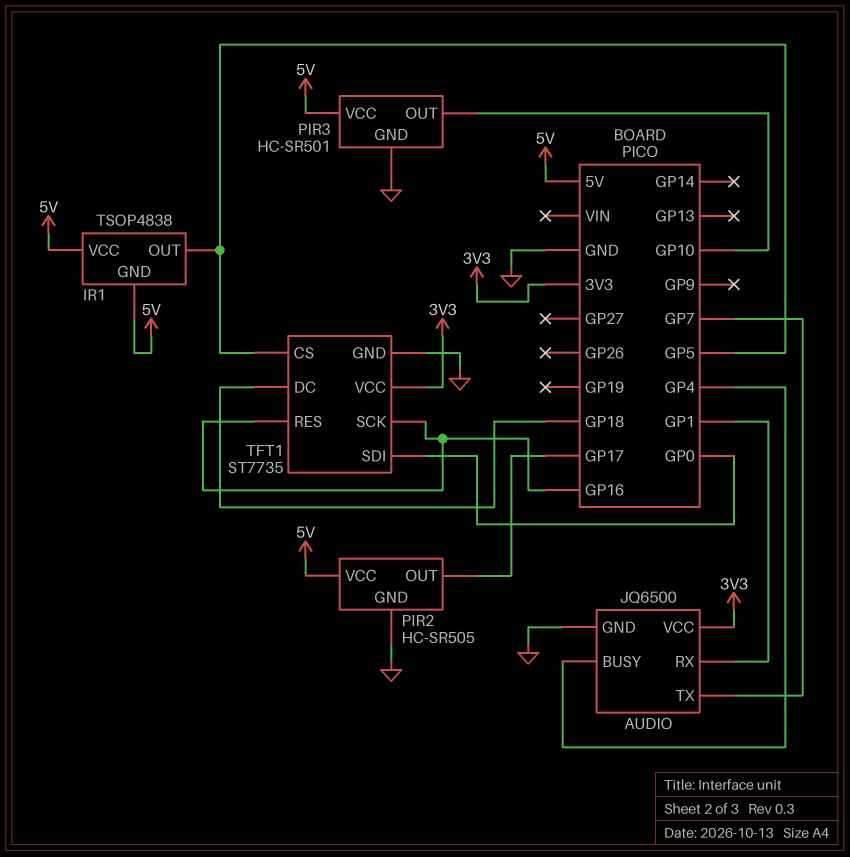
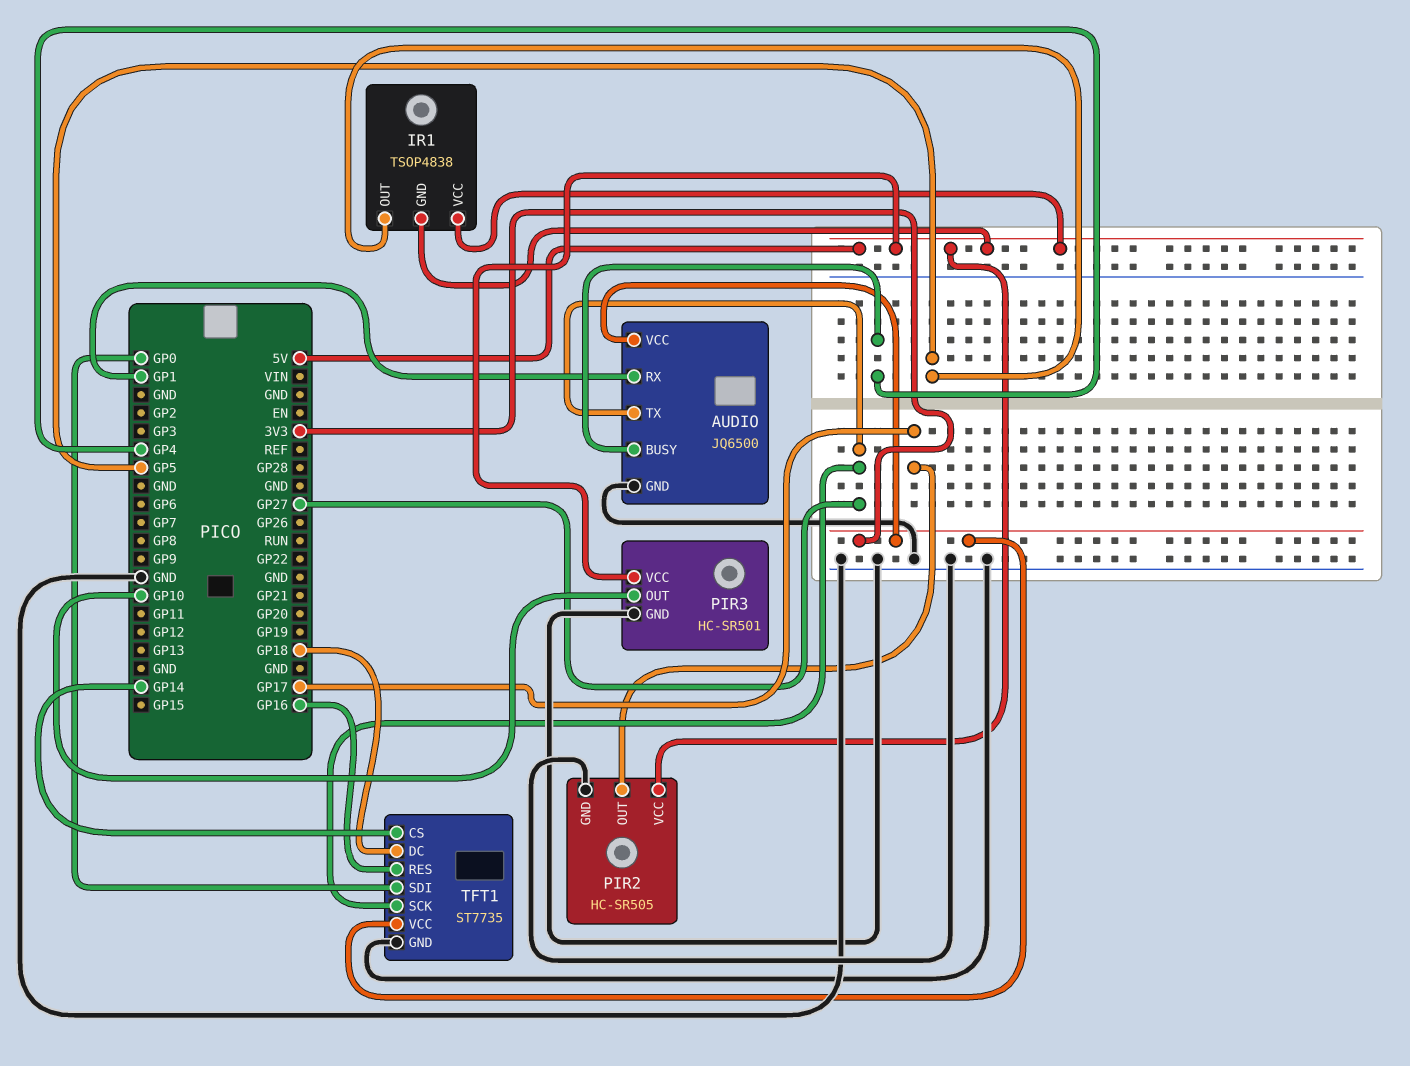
AUDIO pin TX: GP7 -> GP27
TFT1 pin CS: GP5 -> GP14
TFT1 pin SCK: GP16 -> GP27

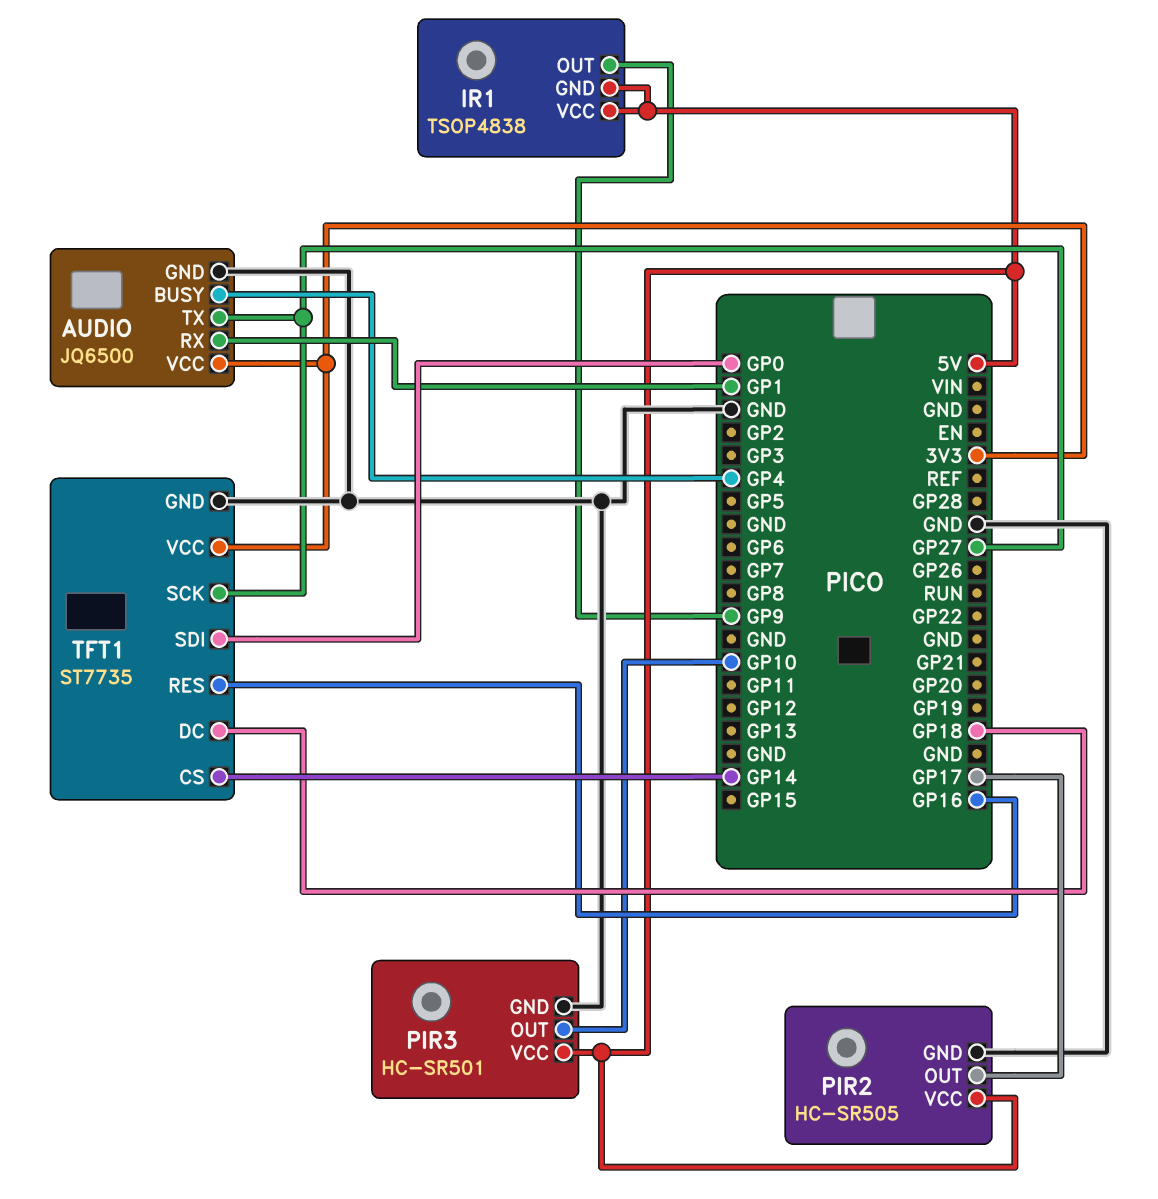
IR1 pin OUT: GP5 -> GP9

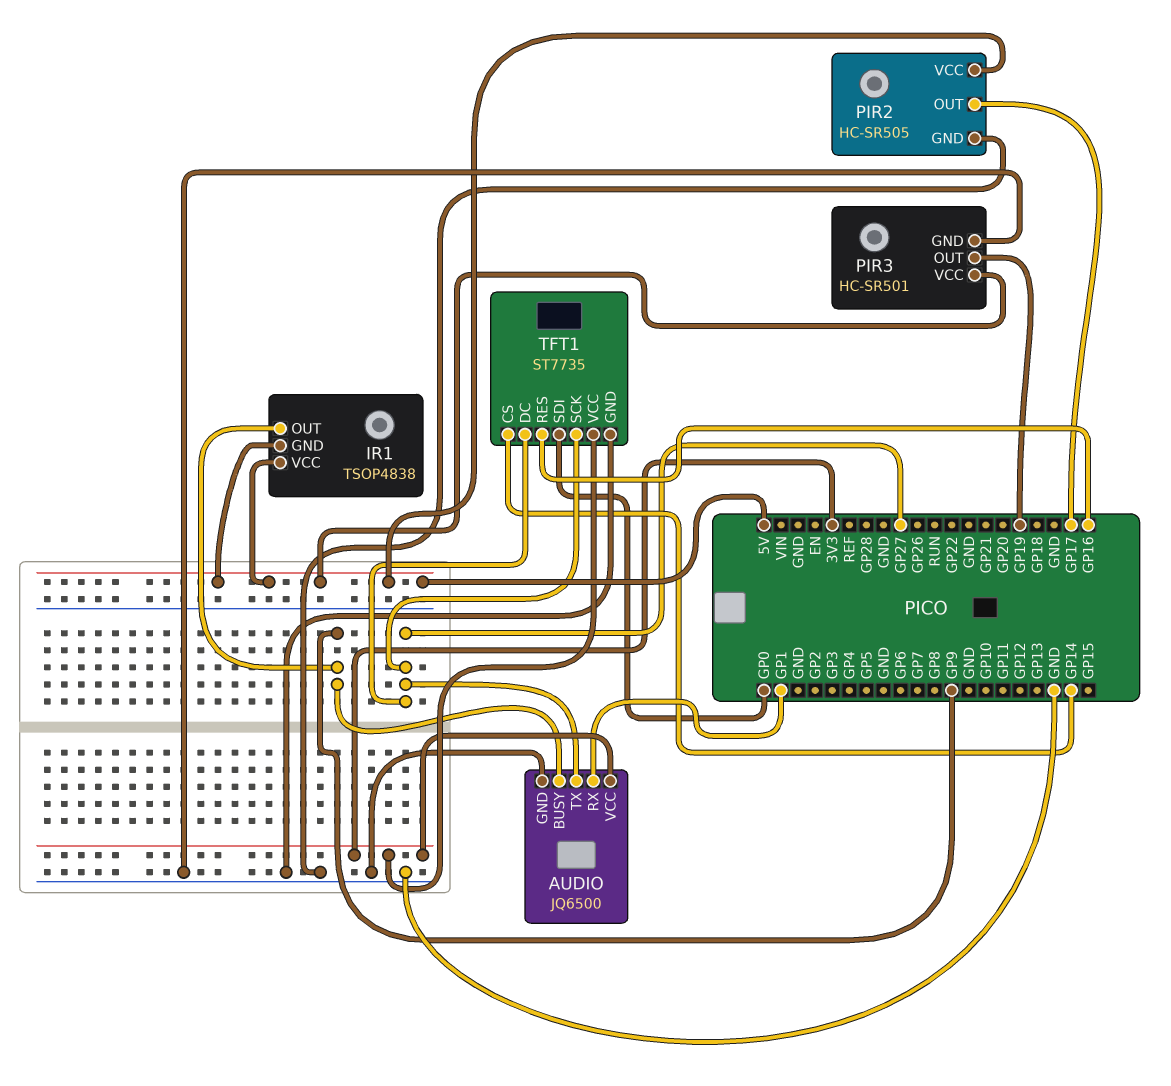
AUDIO pin BUSY: GP4 -> GP9
PIR3 pin OUT: GP10 -> GP19
TFT1 pin DC: GP18 -> GP27

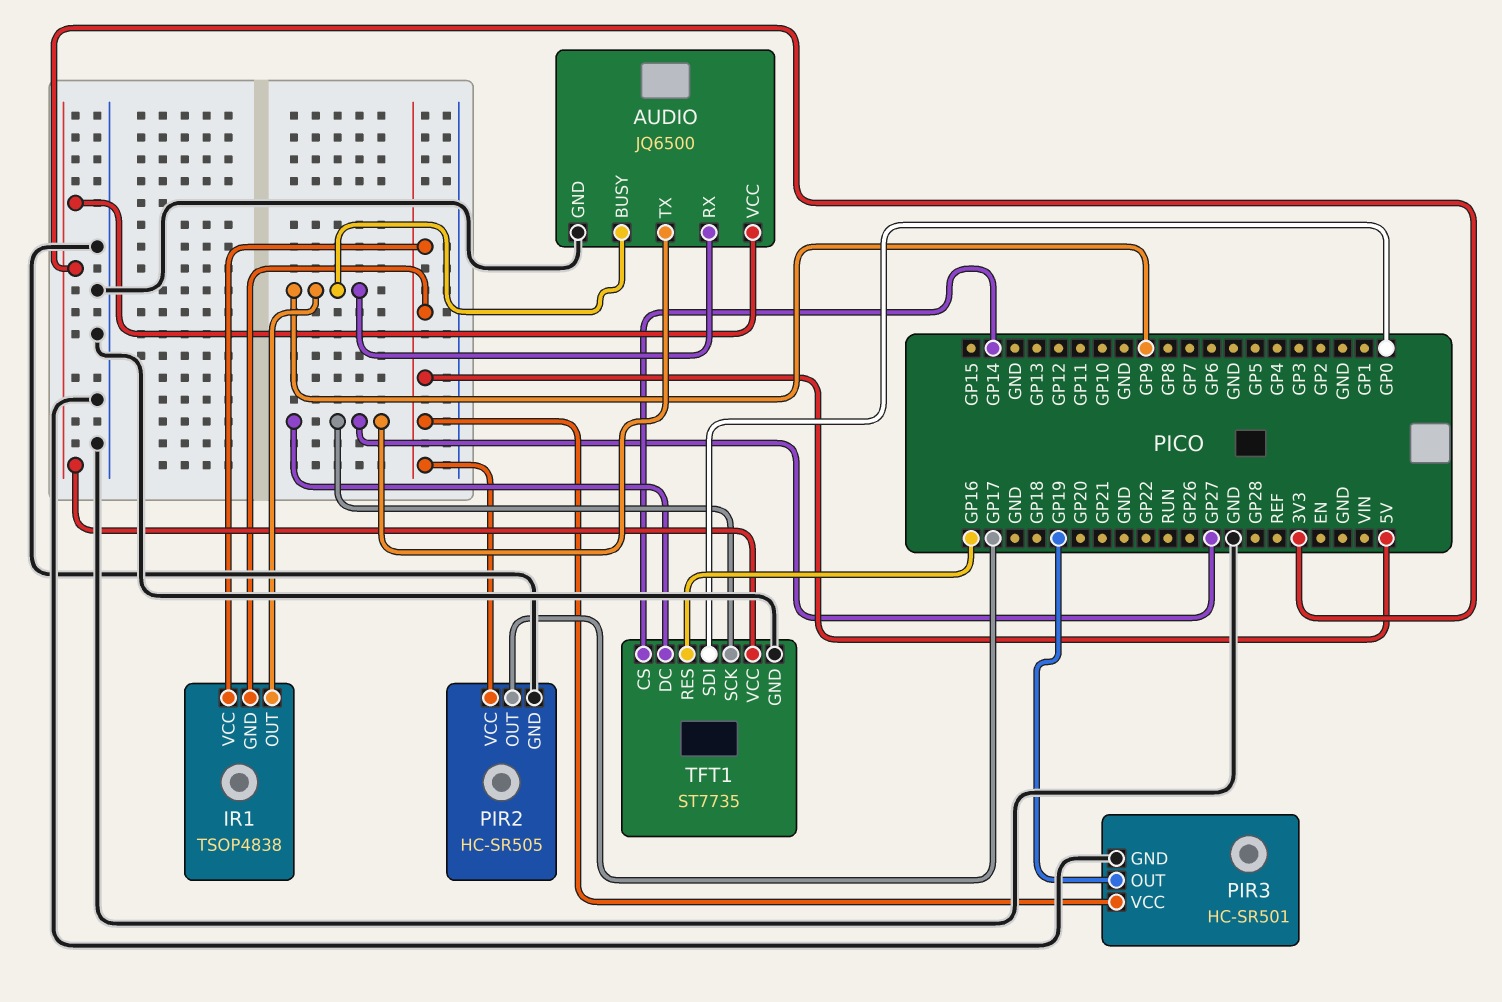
AUDIO pin RX: GP1 -> GP9

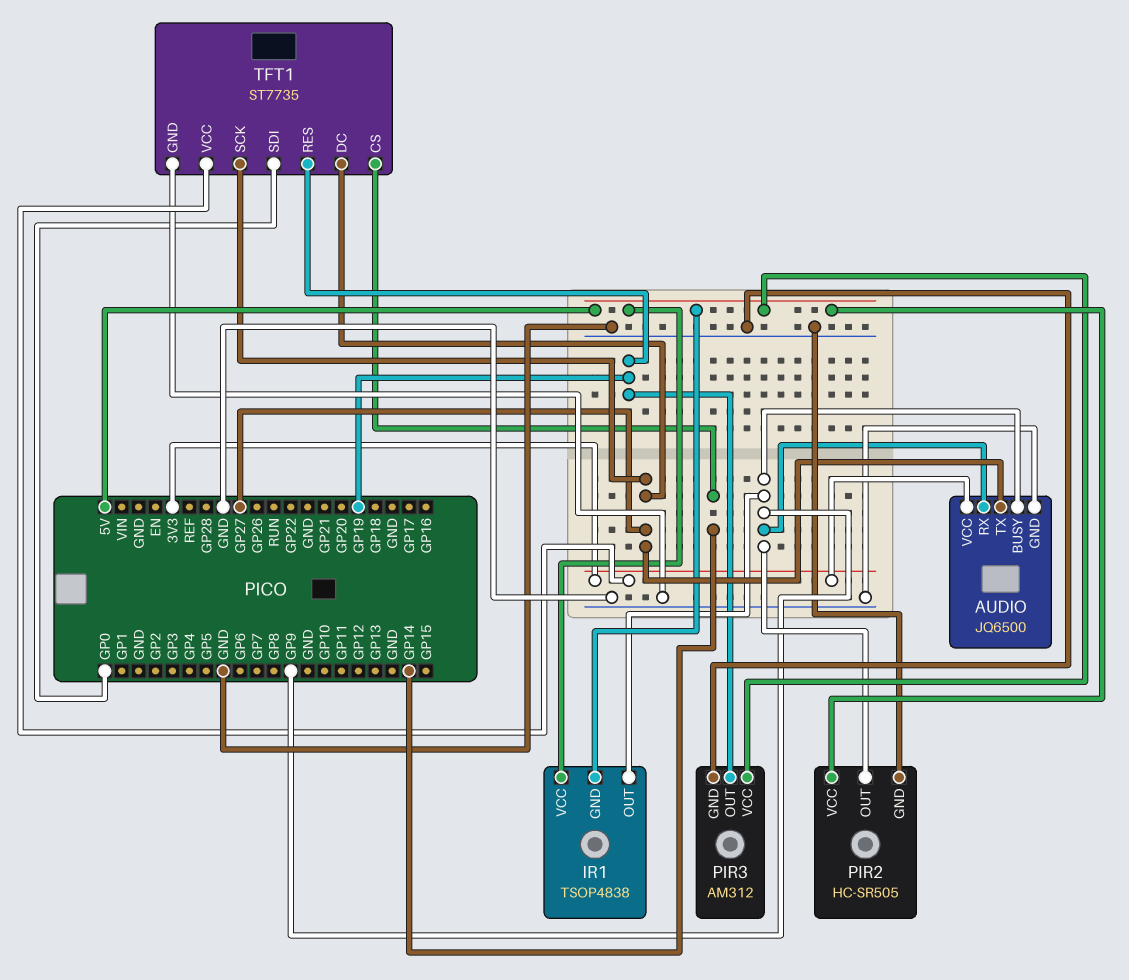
PIR2 pin OUT: GP17 -> GP9
PIR3: HC-SR501 -> AM312
TFT1 pin RES: GP16 -> GP19

